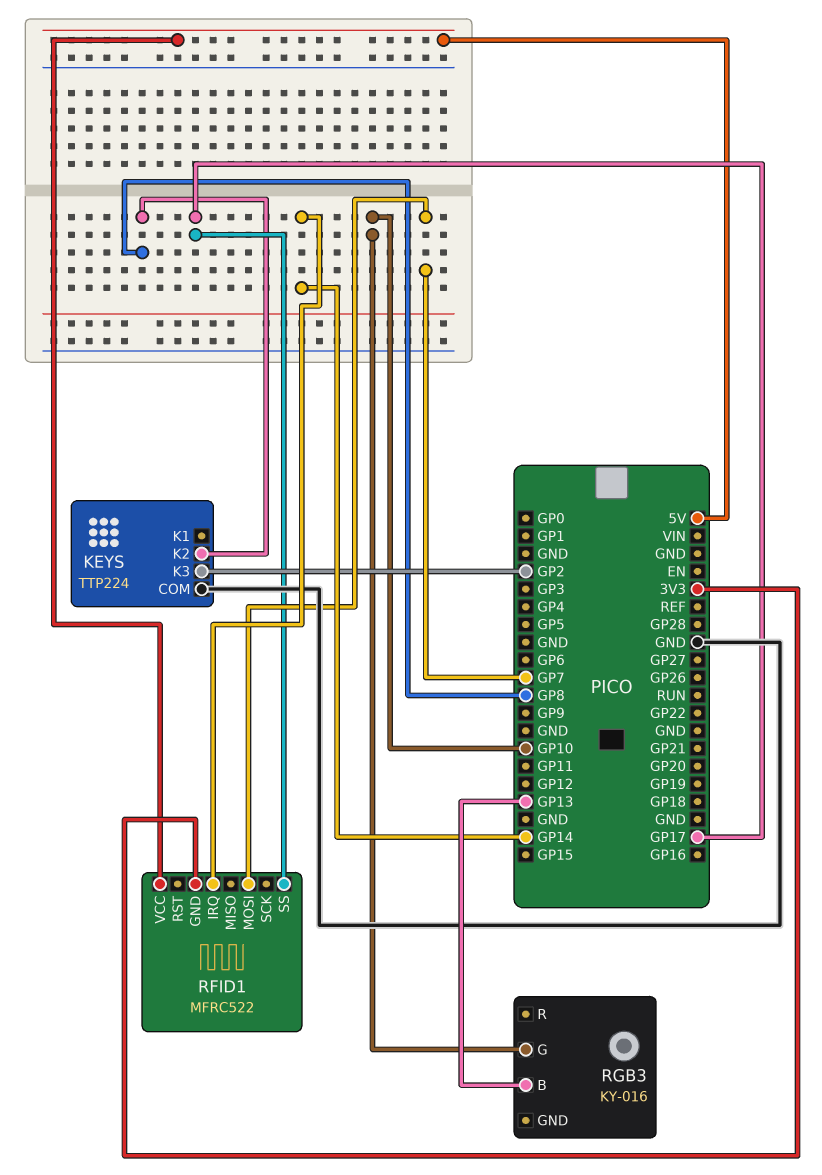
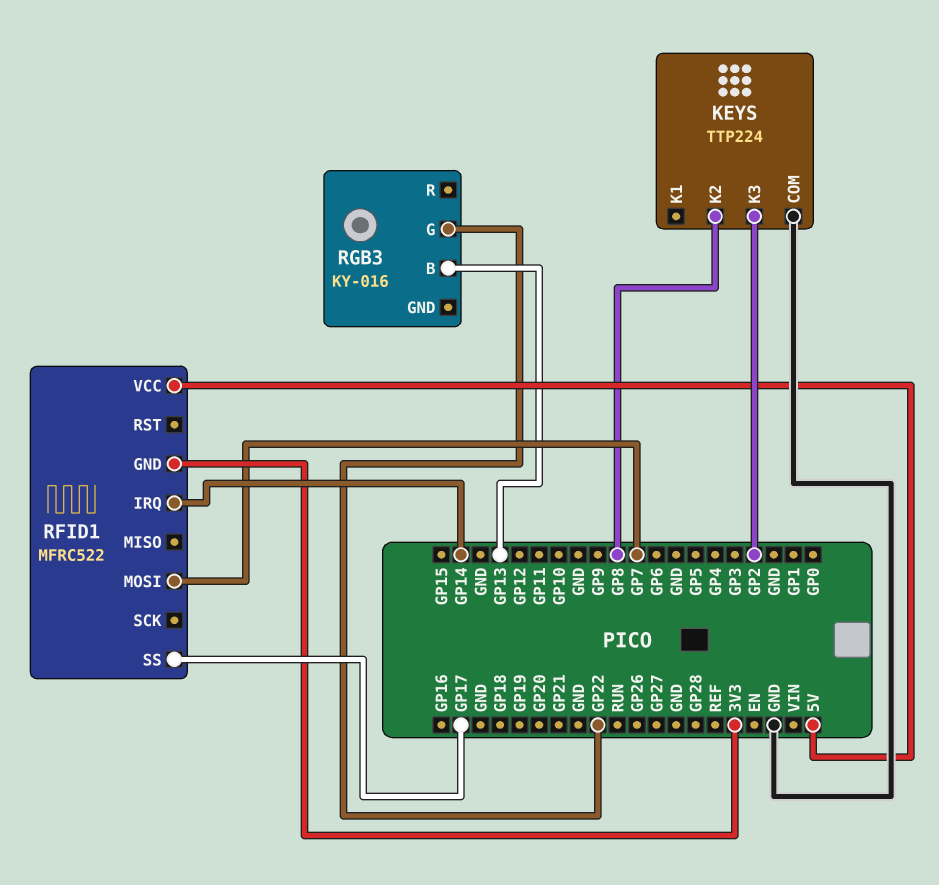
RGB3 pin G: GP10 -> GP22

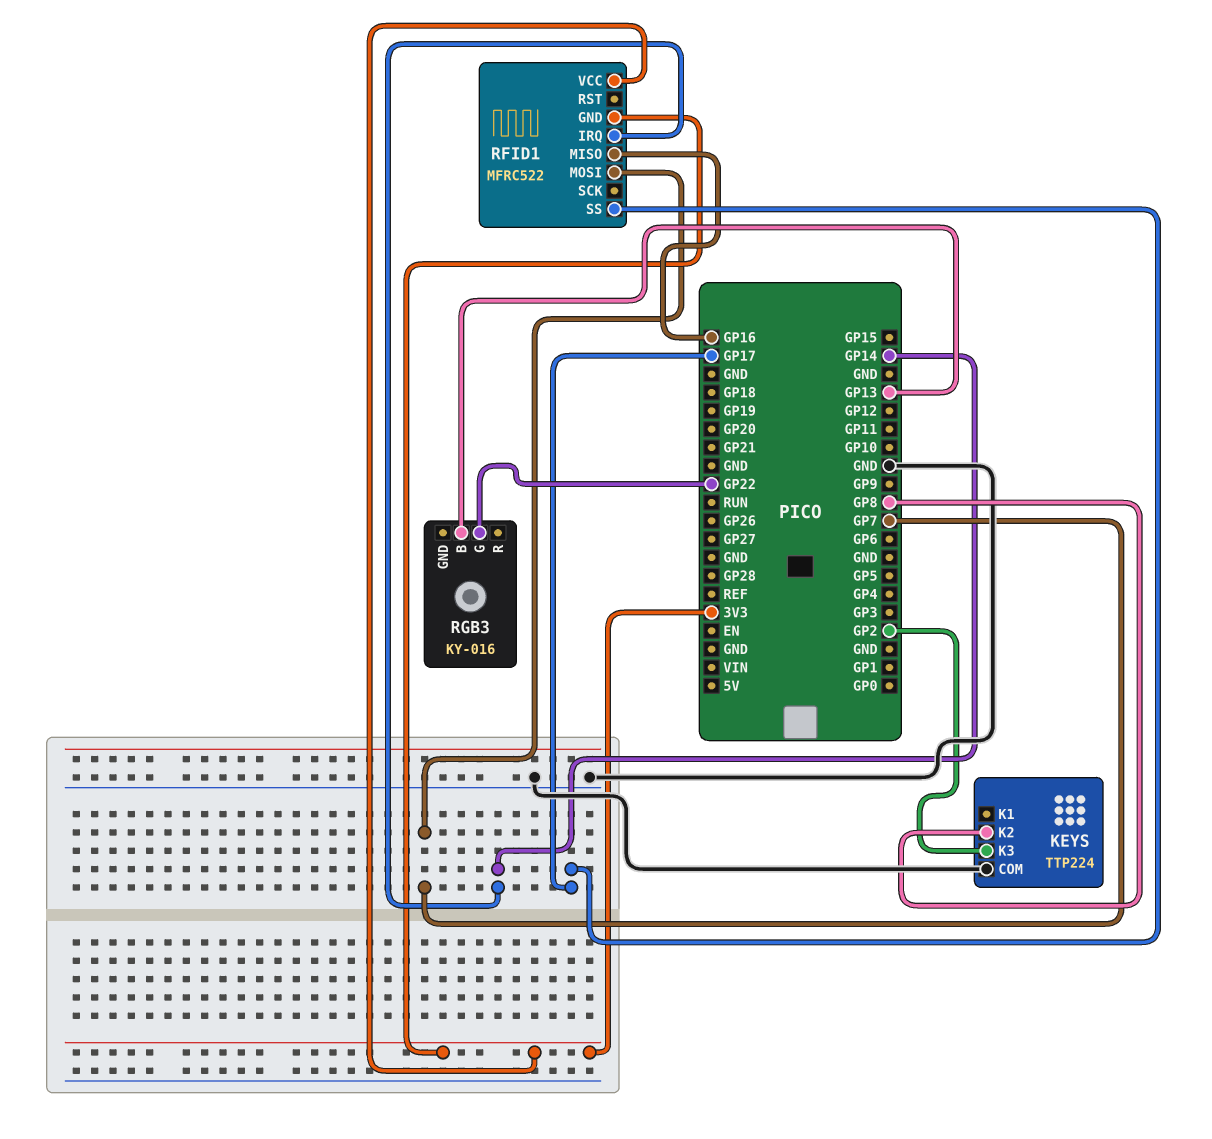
RFID1 pin MISO: none -> GP16
RFID1 pin VCC: 5V -> 3V3

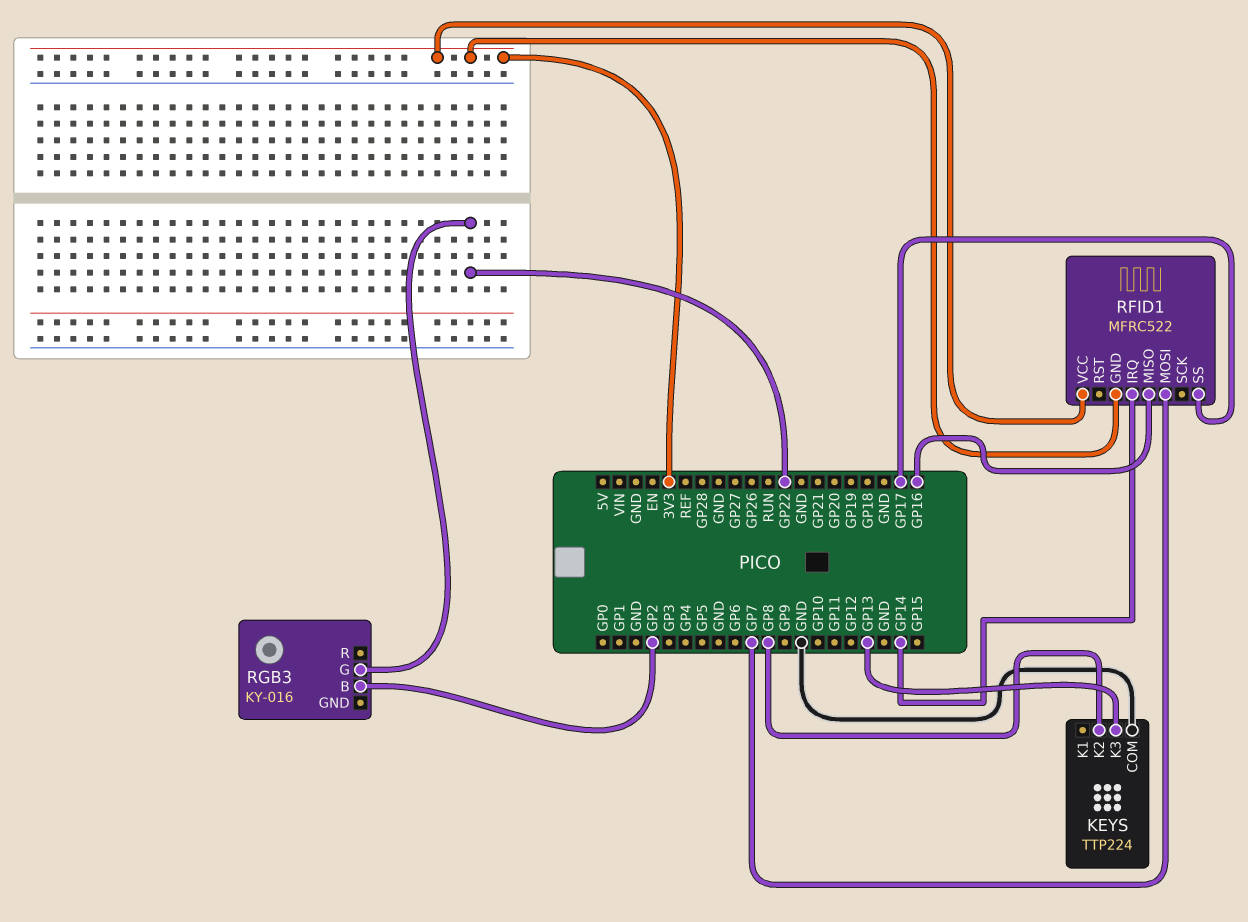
KEYS pin K3: GP2 -> GP13
RGB3 pin B: GP13 -> GP2

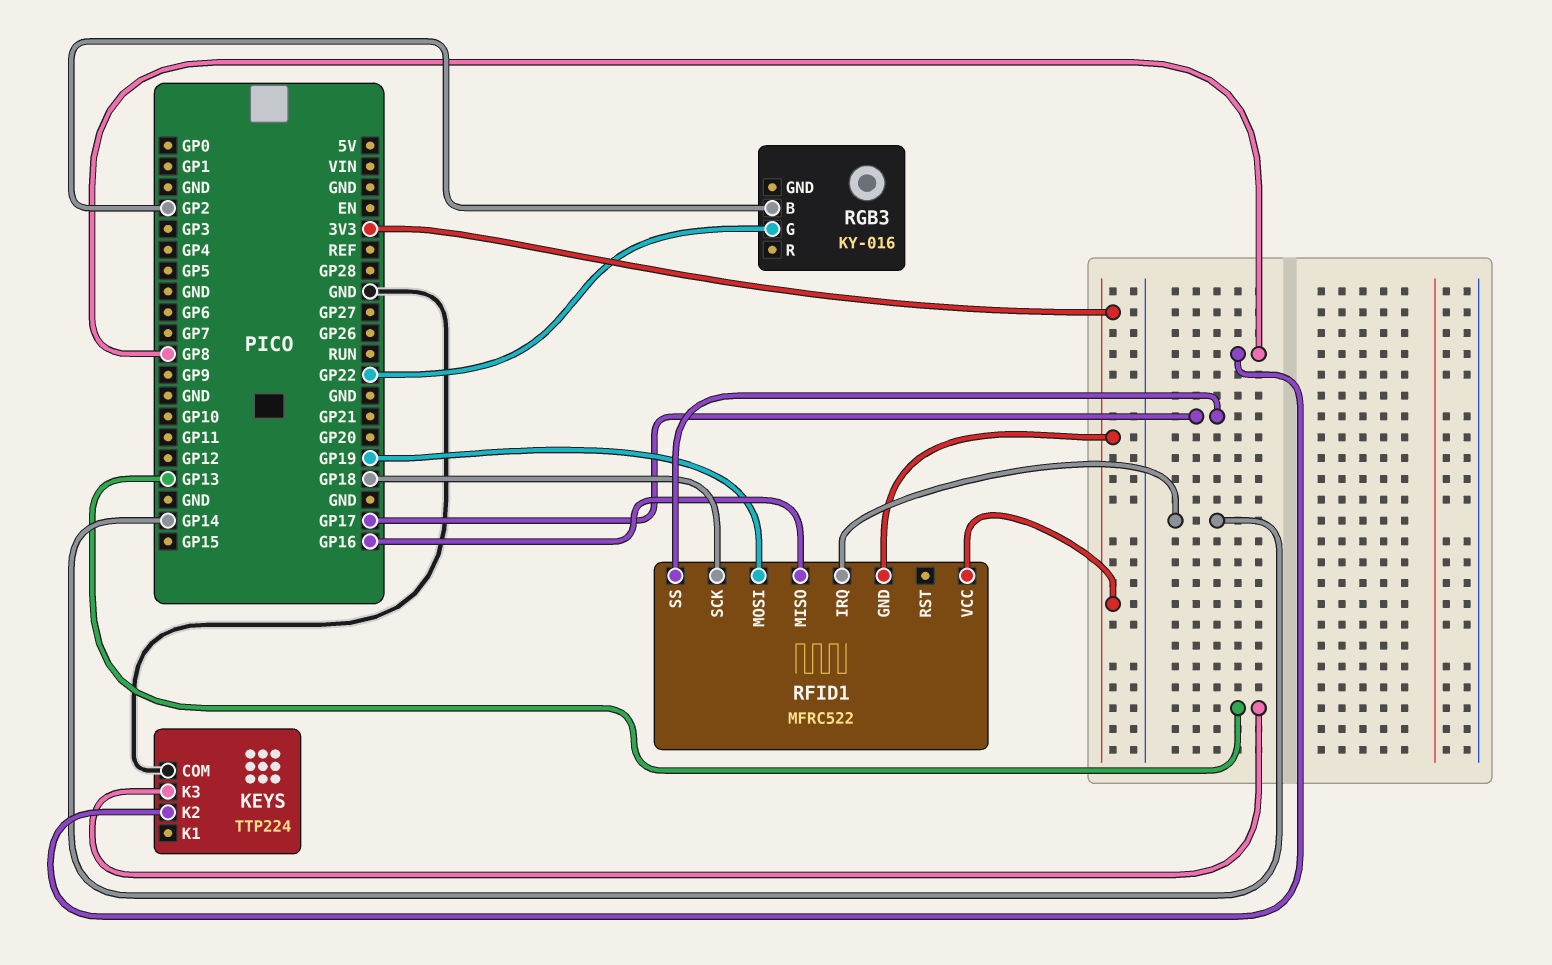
RFID1 pin MOSI: GP7 -> GP19
RFID1 pin SCK: none -> GP18

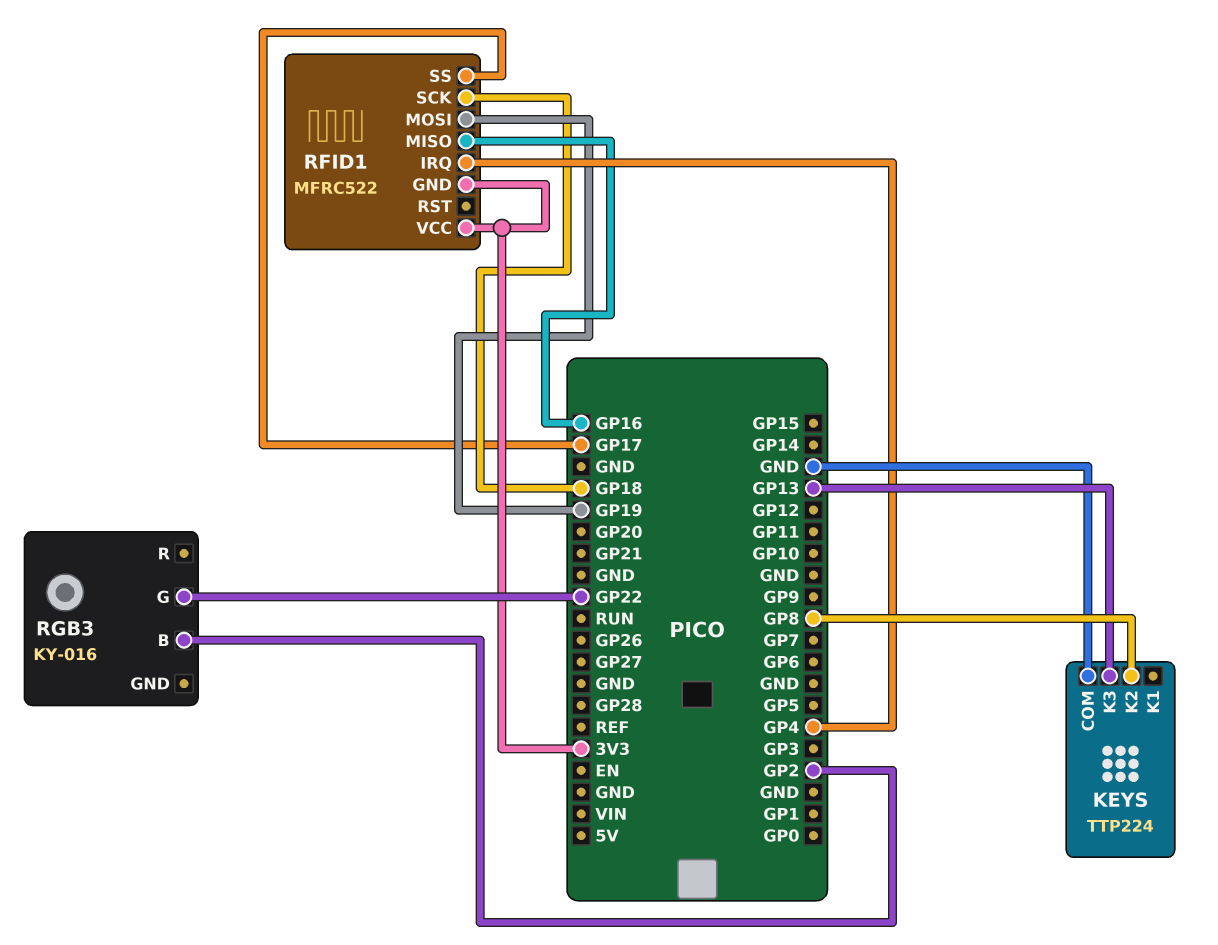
RFID1 pin IRQ: GP14 -> GP4

